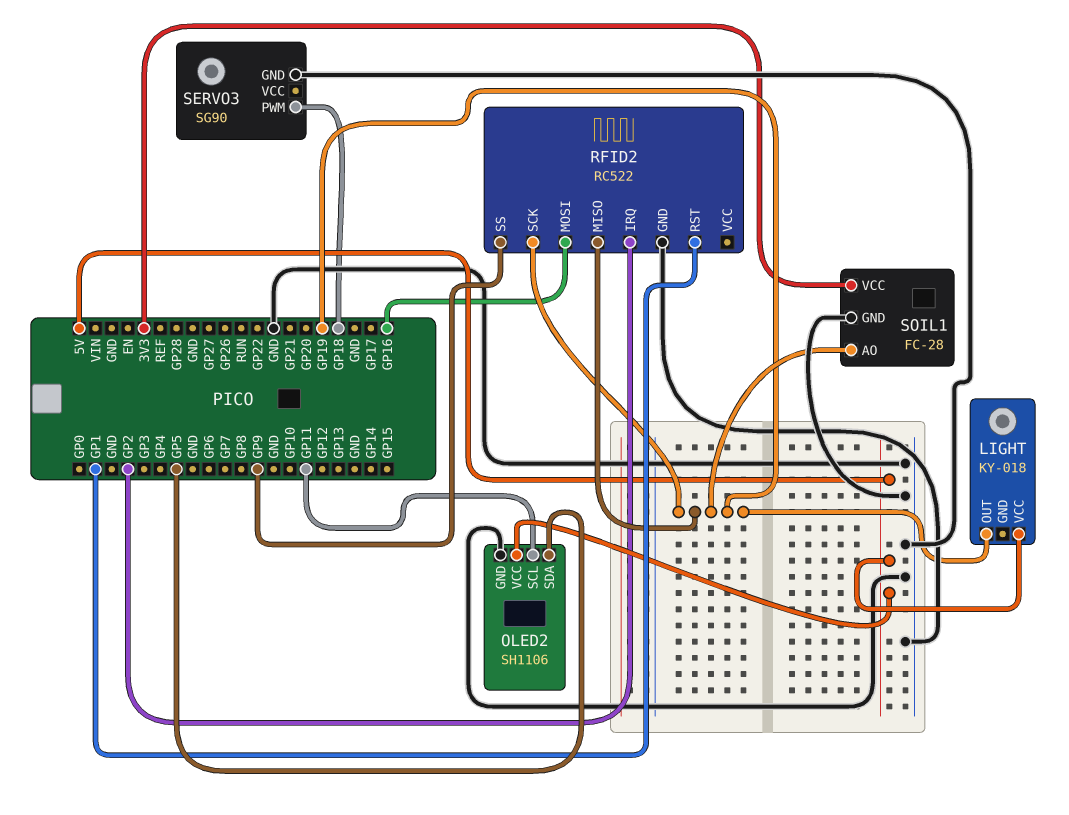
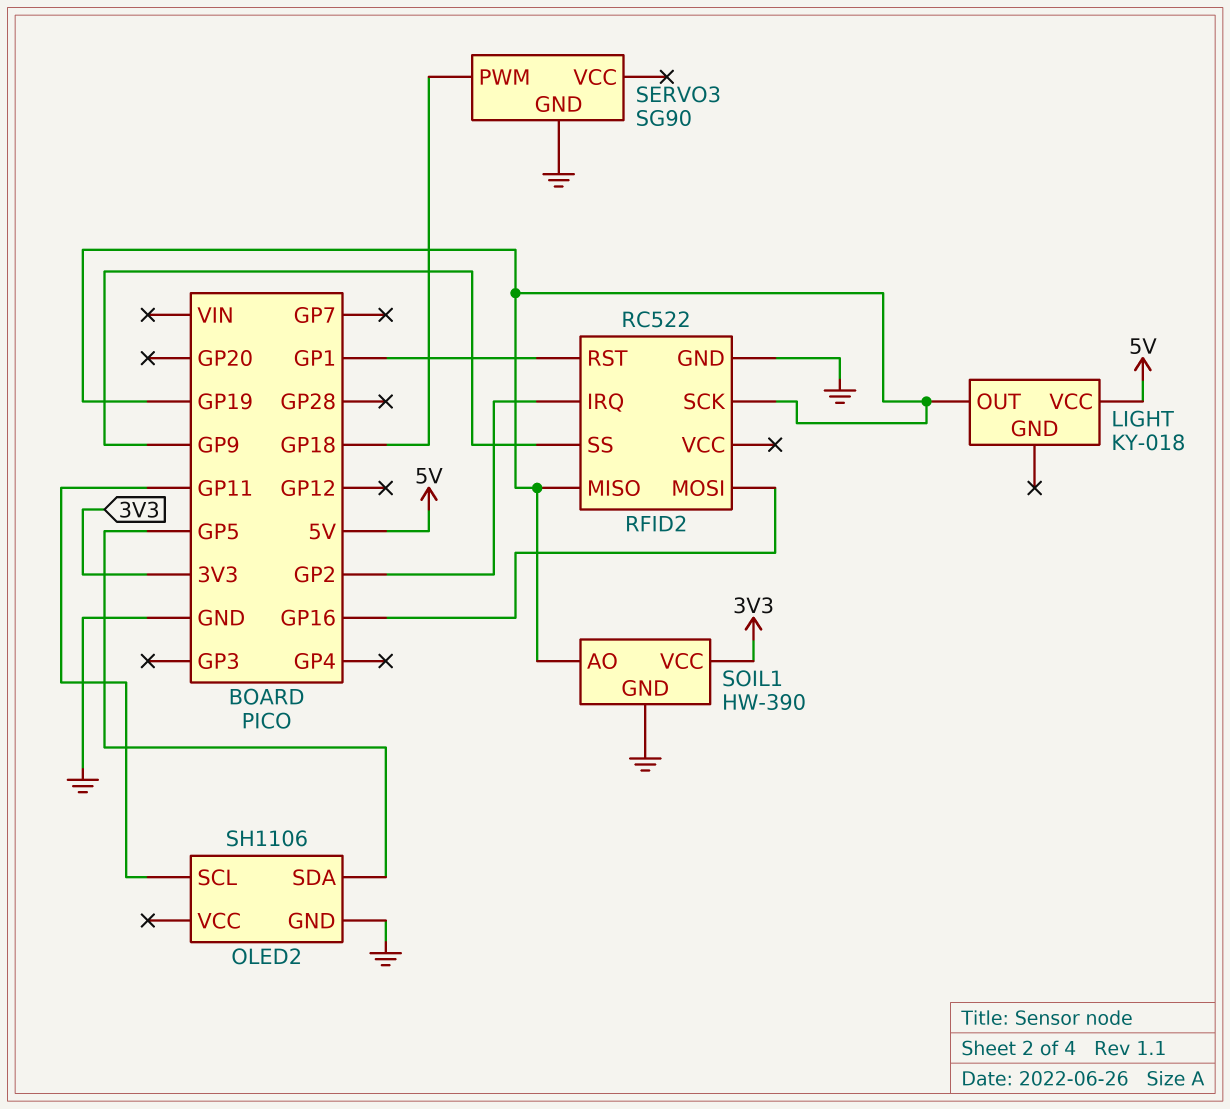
OLED2 pin VCC: 5V -> none
SOIL1: FC-28 -> HW-390

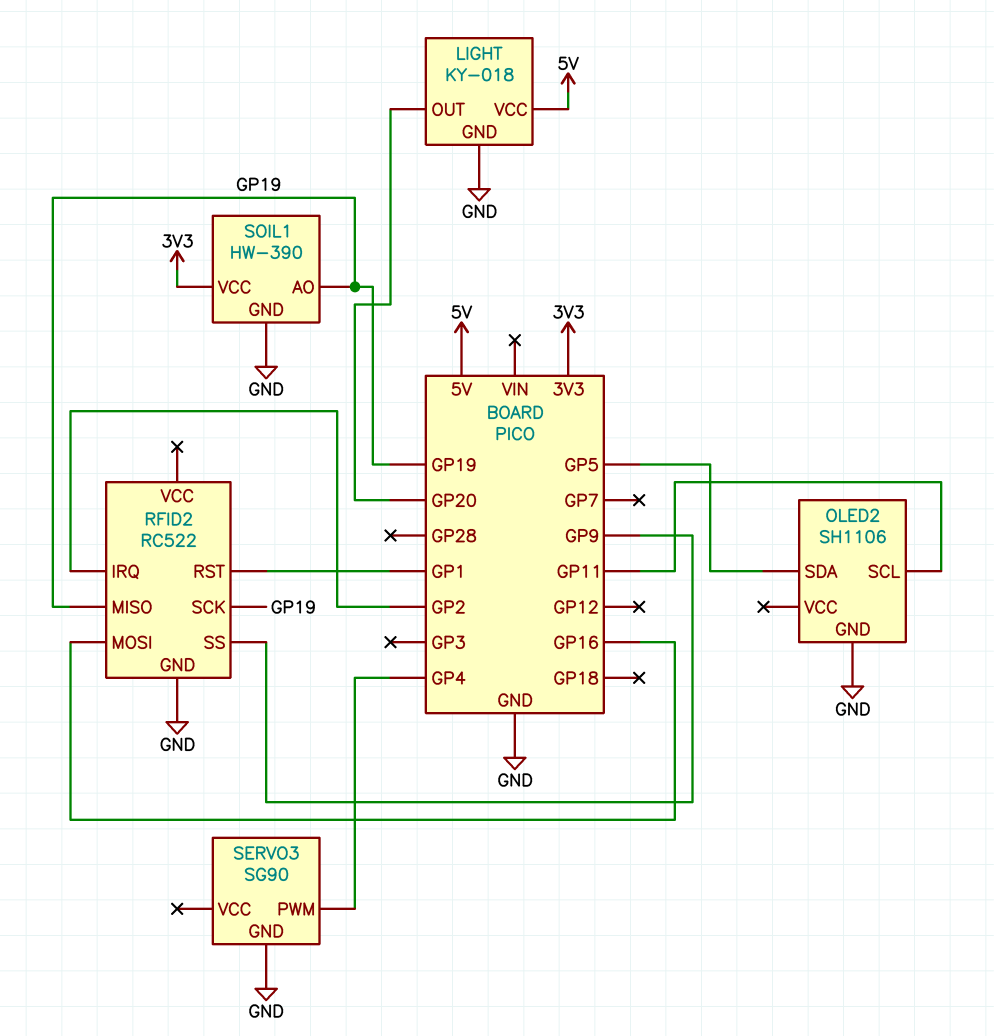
LIGHT pin GND: none -> GND
LIGHT pin OUT: GP19 -> GP20
SERVO3 pin PWM: GP18 -> GP4

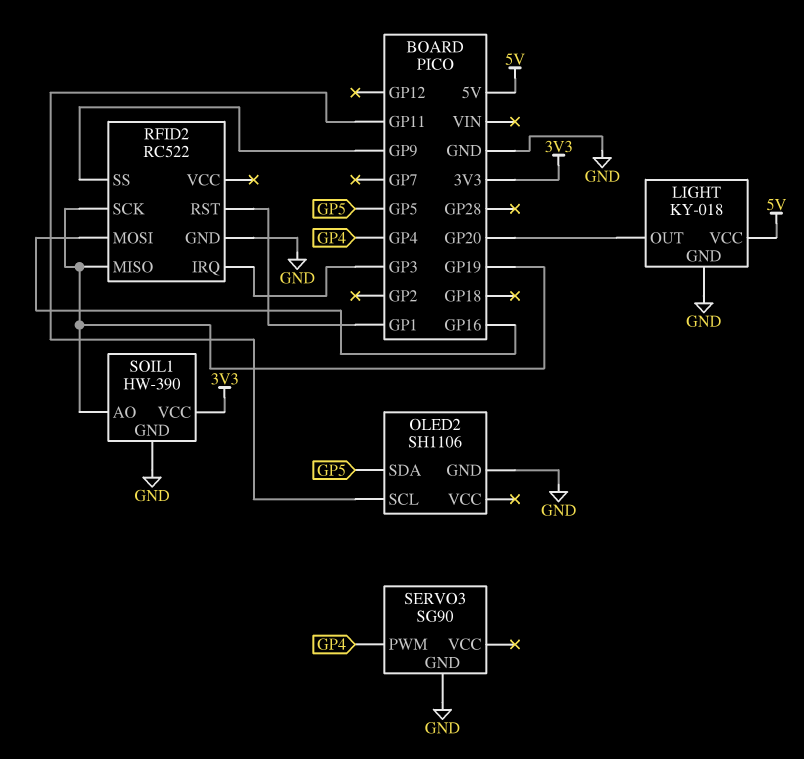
RFID2 pin IRQ: GP2 -> GP3

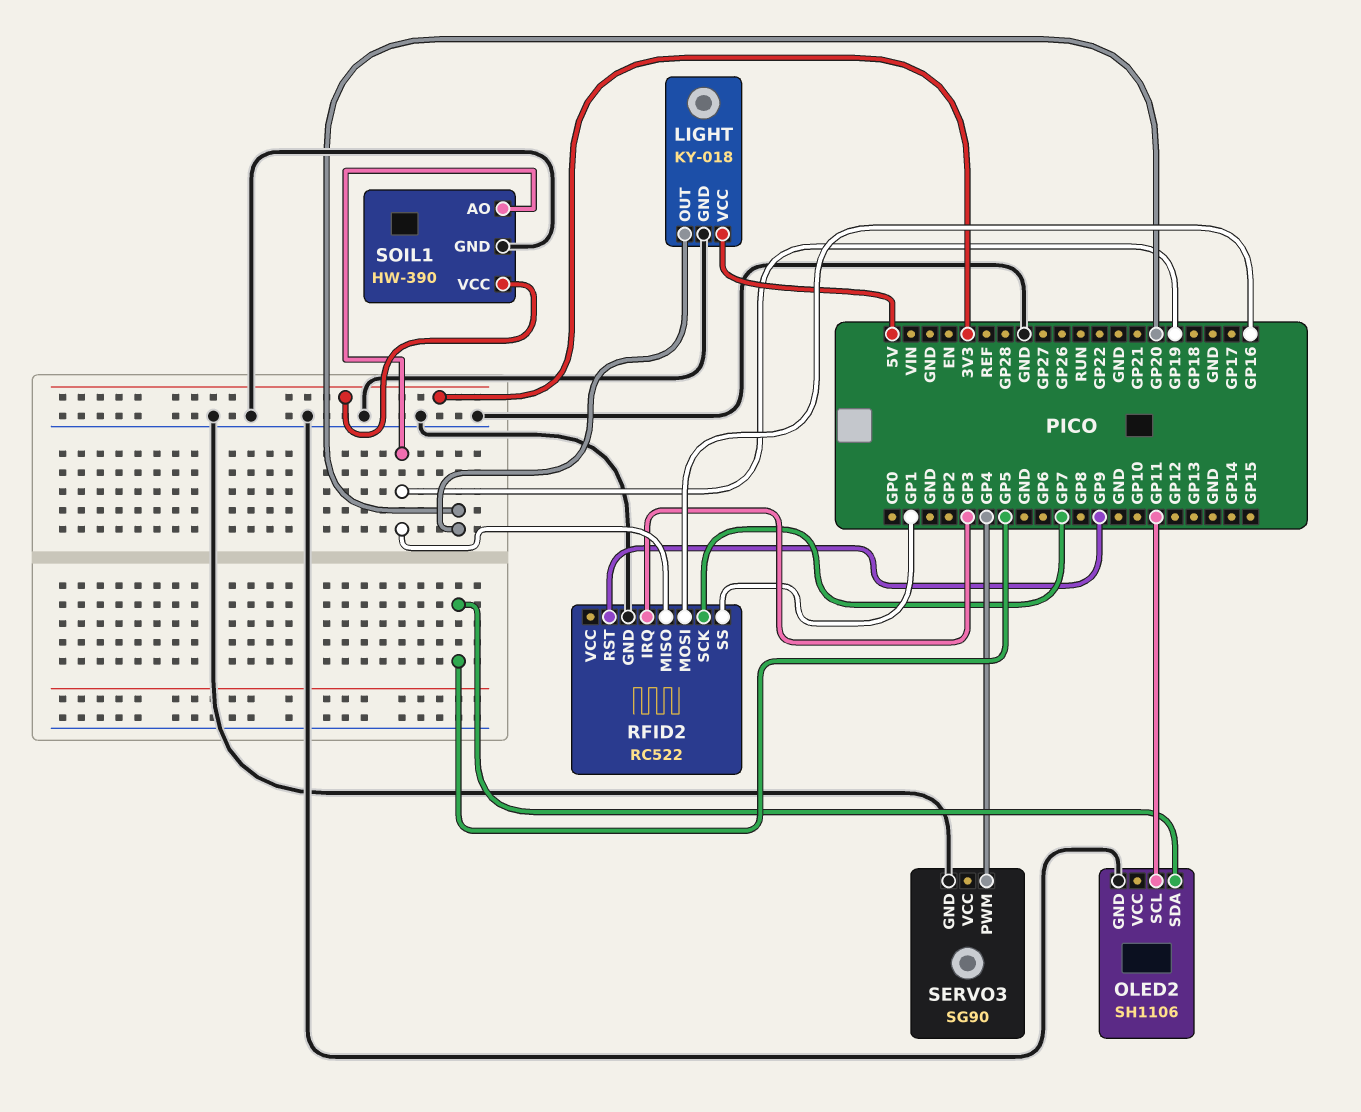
RFID2 pin RST: GP1 -> GP9
RFID2 pin SCK: GP19 -> GP7
RFID2 pin SS: GP9 -> GP1

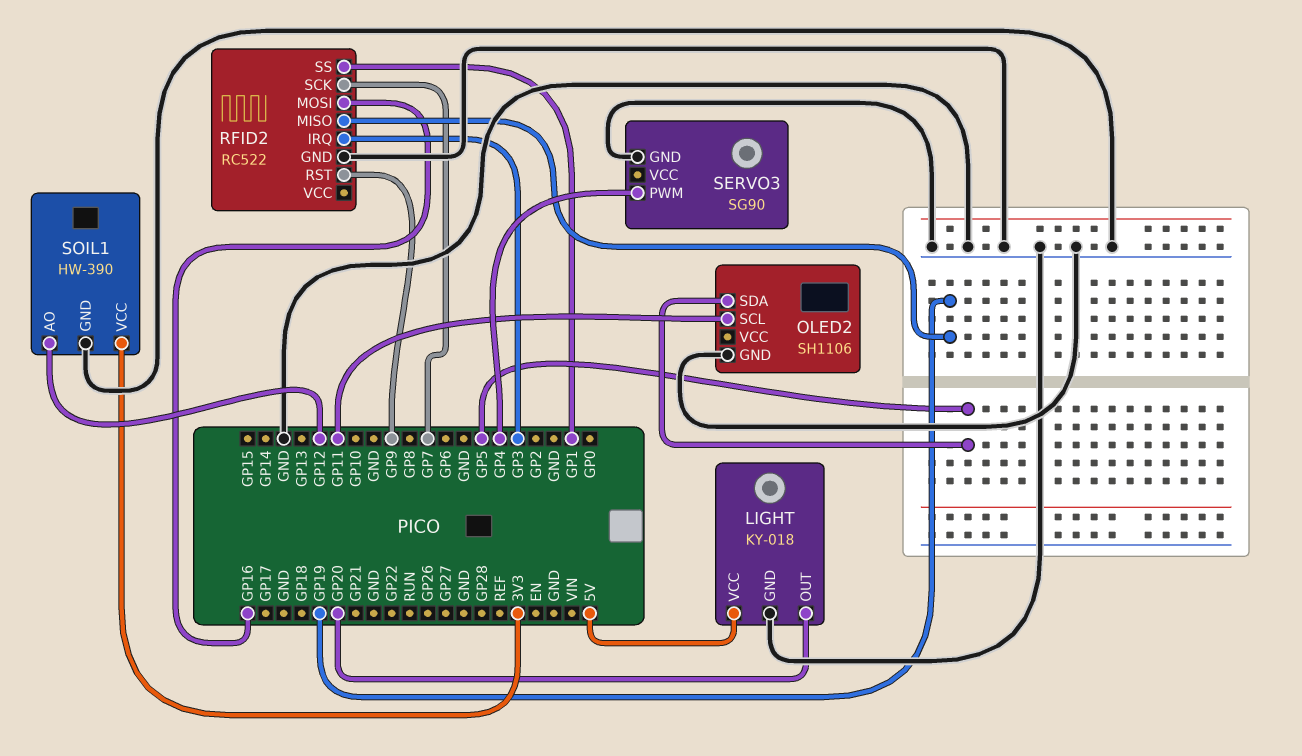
SOIL1 pin AO: GP19 -> GP12

